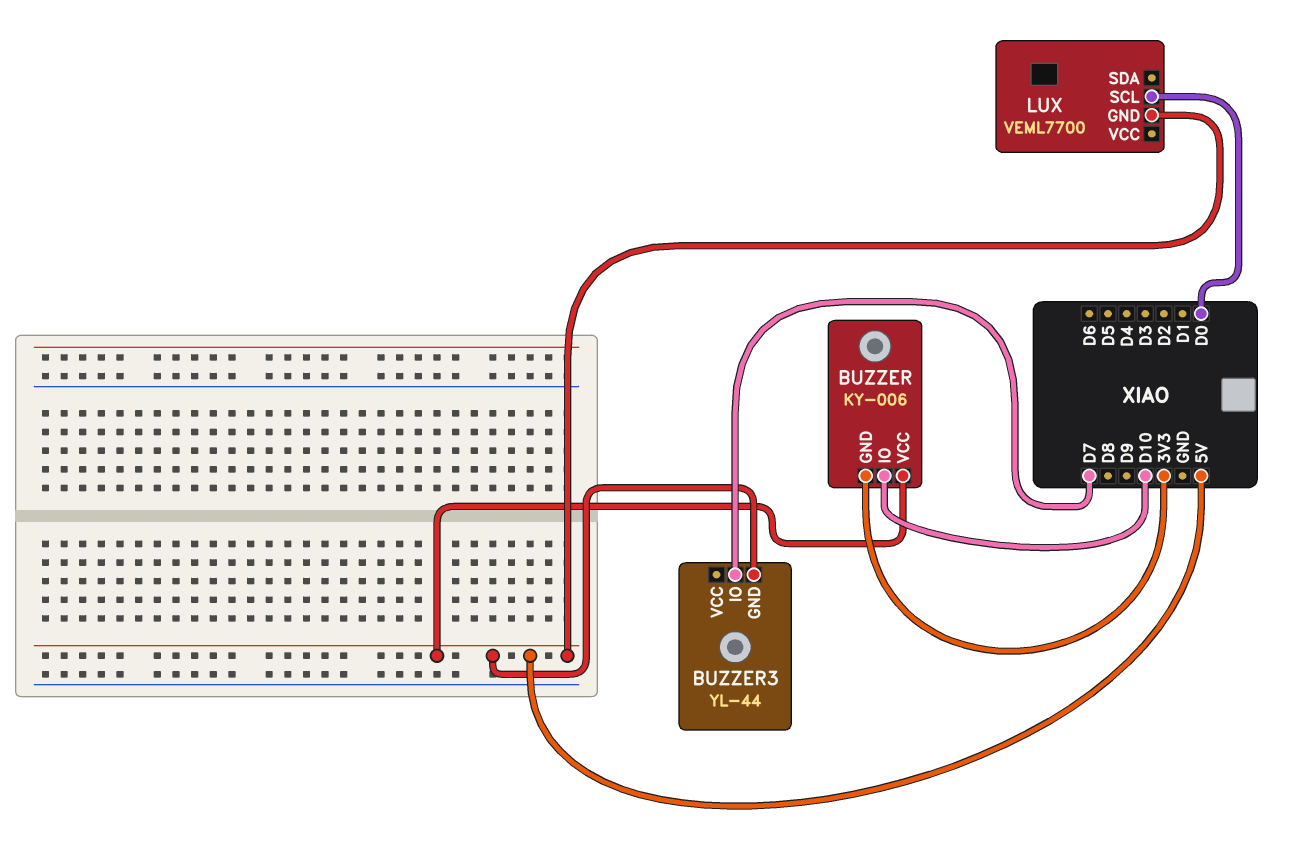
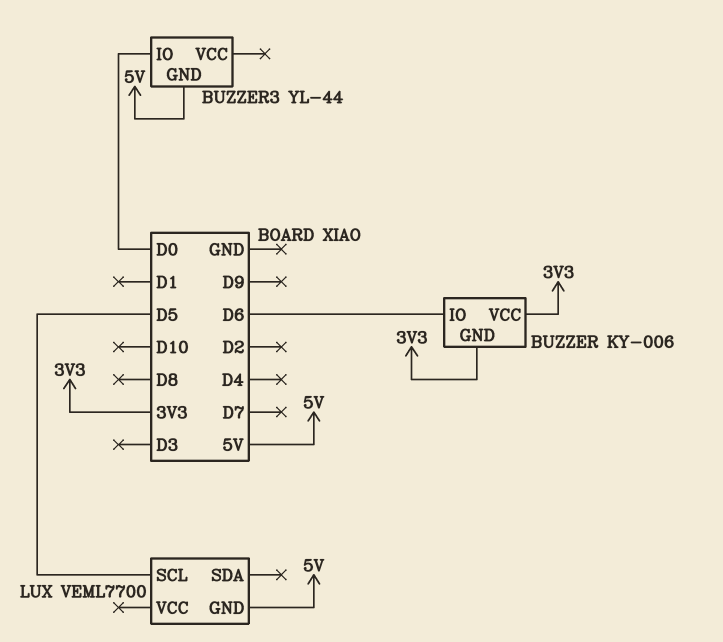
BUZZER pin IO: D10 -> D6
BUZZER pin VCC: 5V -> 3V3
BUZZER3 pin IO: D7 -> D0
LUX pin SCL: D0 -> D5

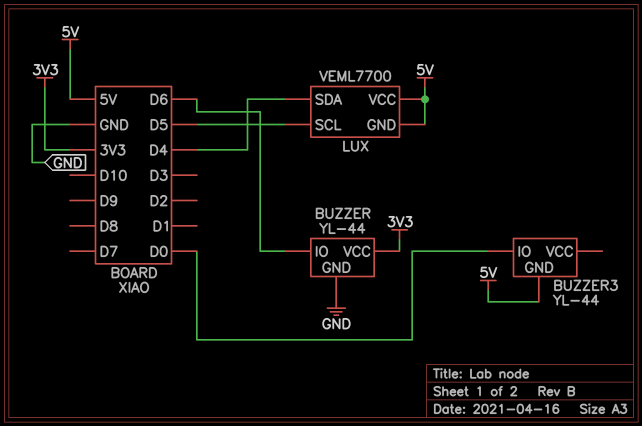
BUZZER: KY-006 -> YL-44
BUZZER pin GND: 3V3 -> GND
LUX pin SDA: none -> D4
LUX pin VCC: none -> 5V

